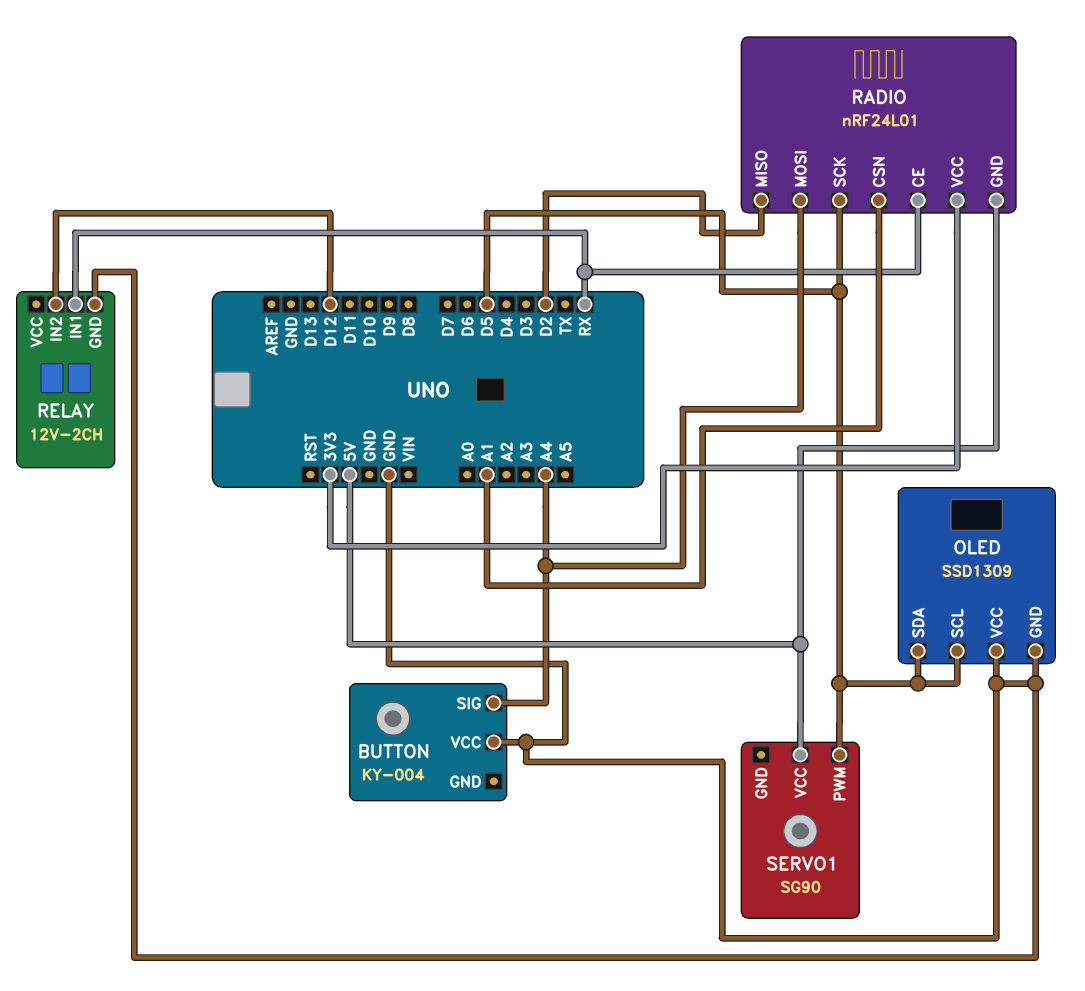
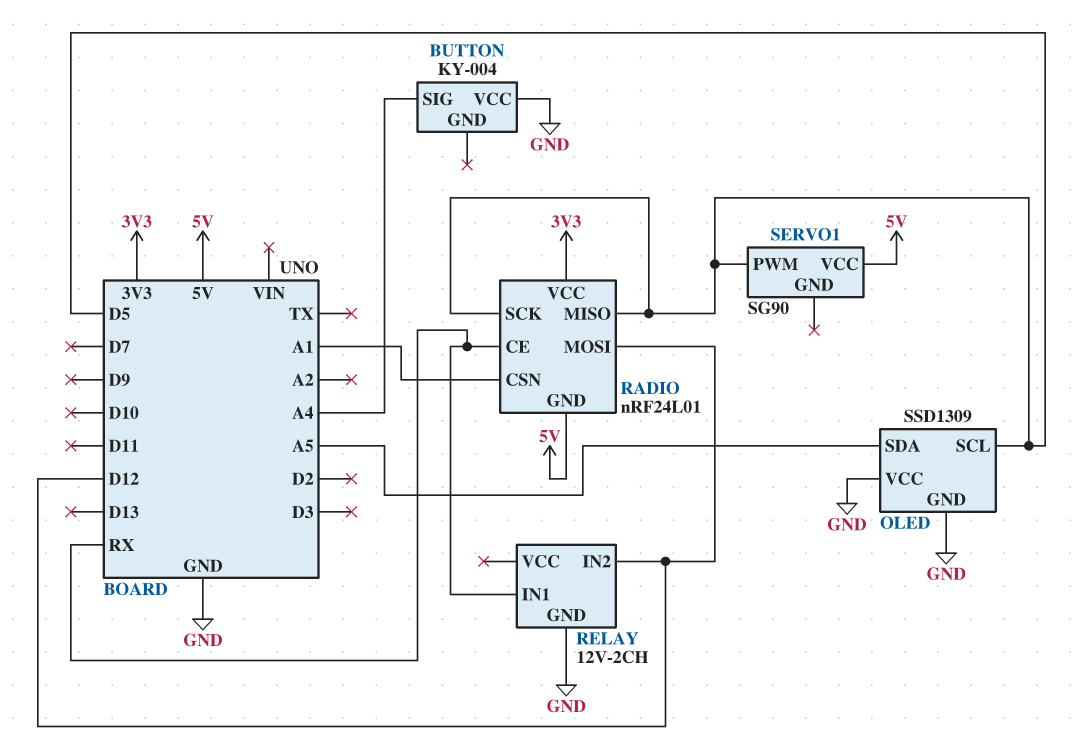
OLED pin SDA: D5 -> A5
RADIO pin MISO: D2 -> D5
RADIO pin MOSI: A4 -> D12

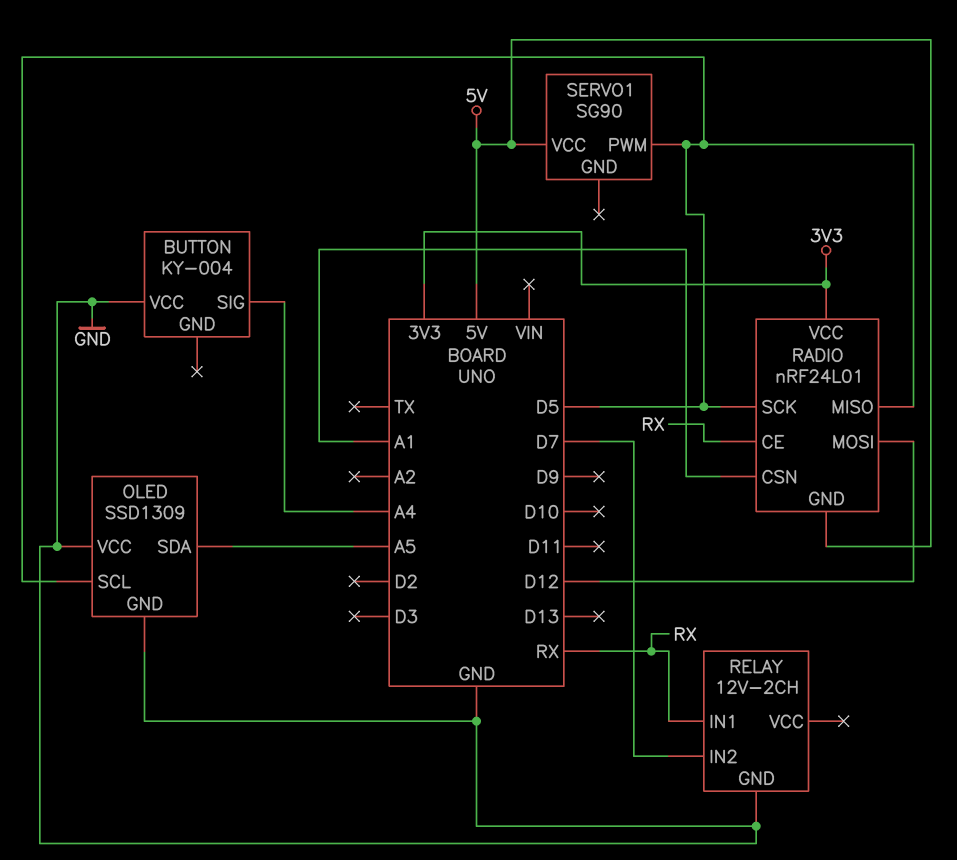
RELAY pin IN2: D12 -> D7

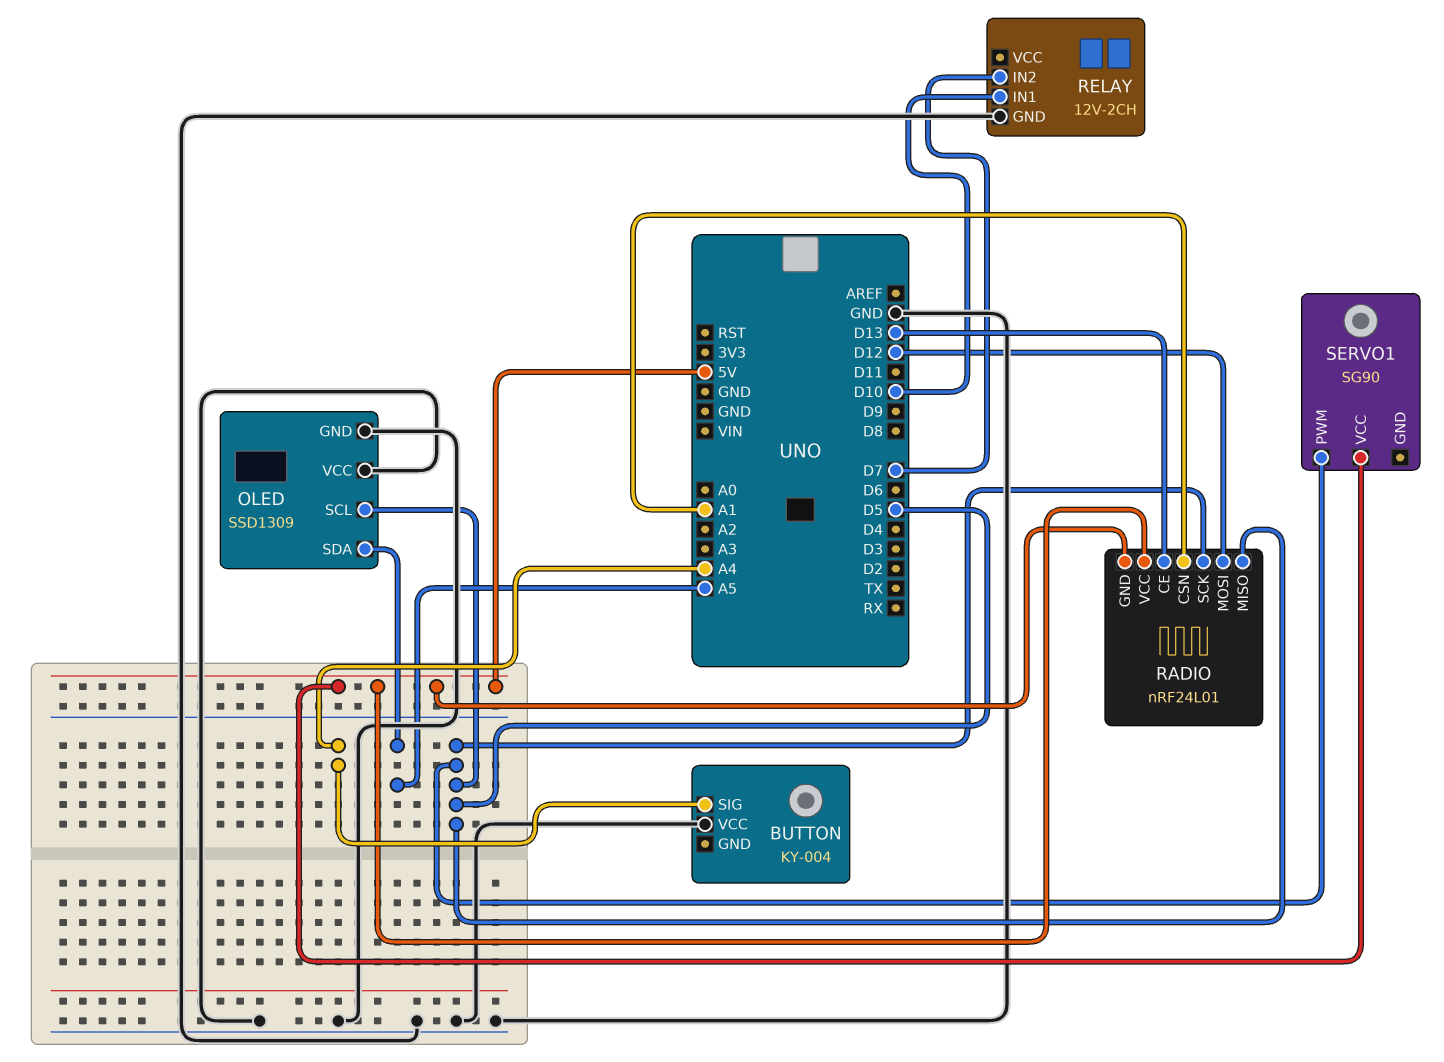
RADIO pin CE: RX -> D13
RADIO pin VCC: 3V3 -> 5V
RELAY pin IN1: RX -> D10

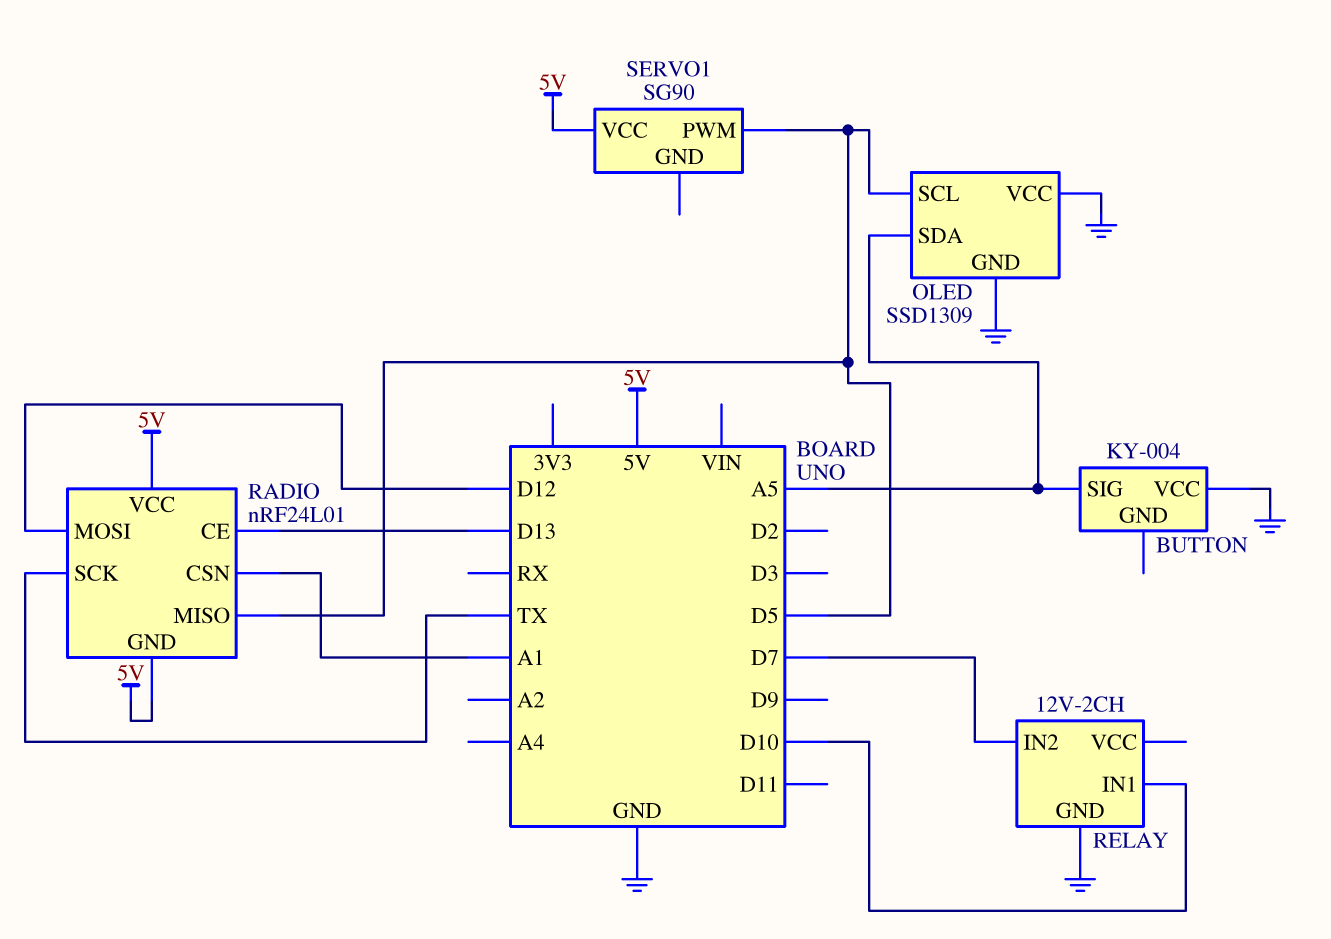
BUTTON pin SIG: A4 -> A5
RADIO pin SCK: D5 -> TX

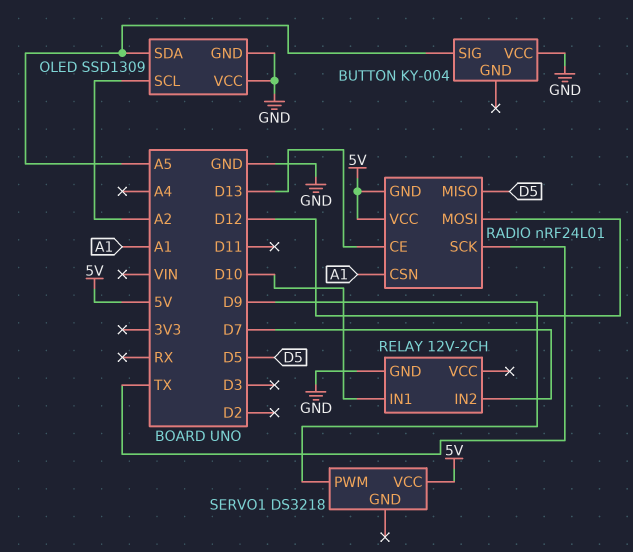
OLED pin SCL: D5 -> A2
SERVO1: SG90 -> DS3218
SERVO1 pin PWM: D5 -> D9

